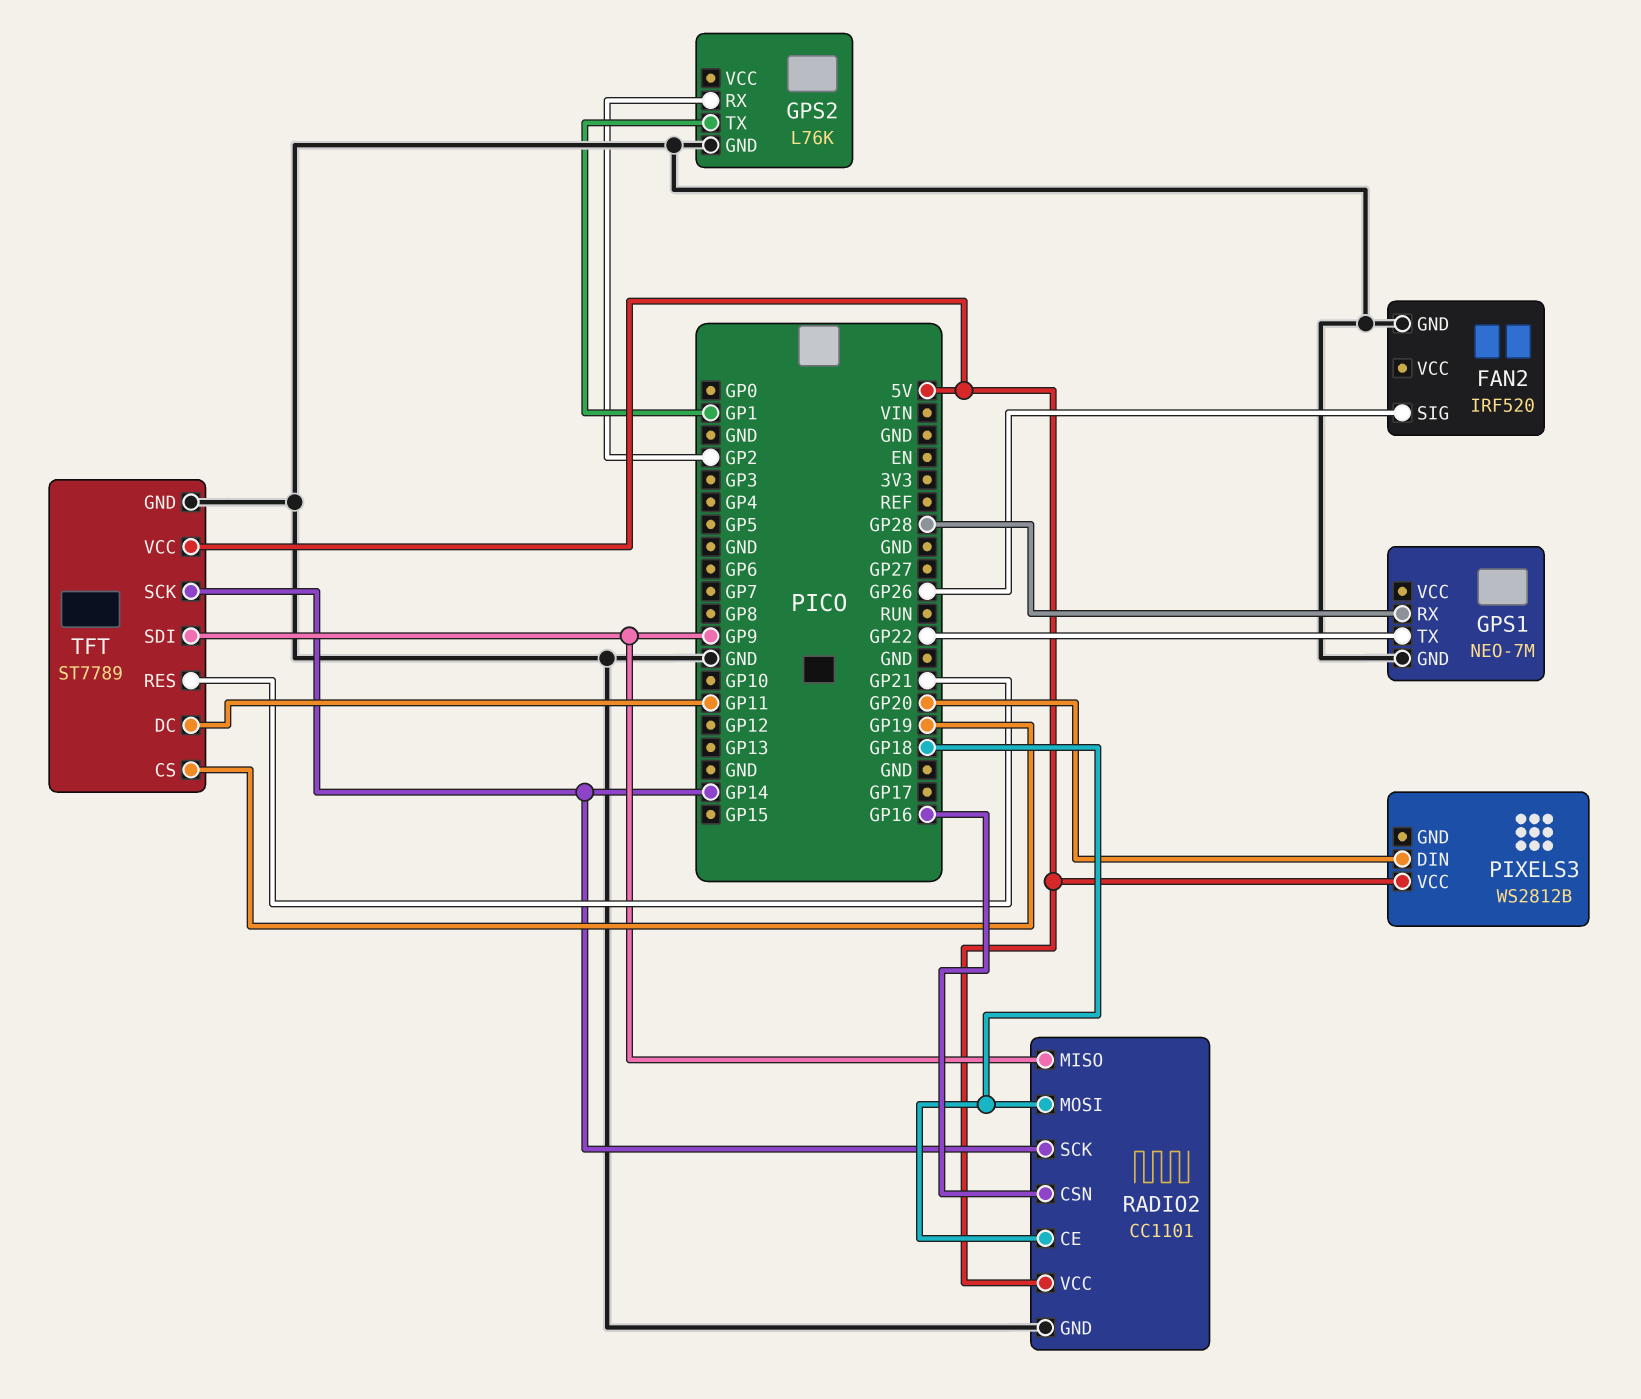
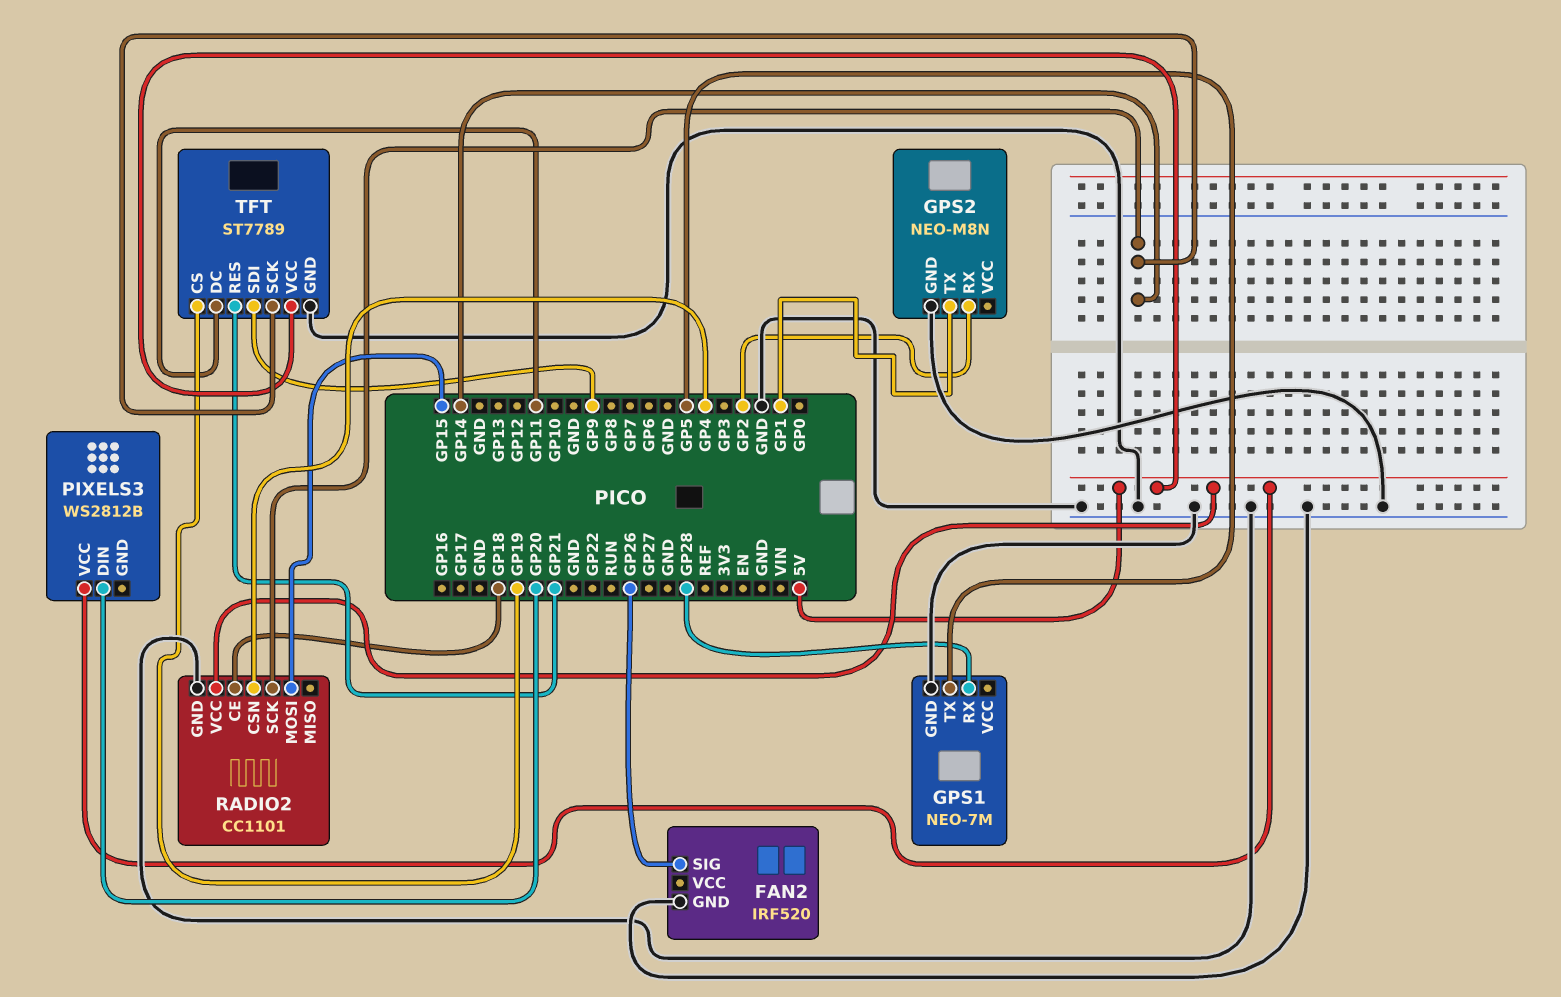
GPS1 pin TX: GP22 -> GP5
GPS2: L76K -> NEO-M8N
RADIO2 pin CSN: GP16 -> GP4
RADIO2 pin MISO: GP9 -> none
RADIO2 pin MOSI: GP18 -> GP15

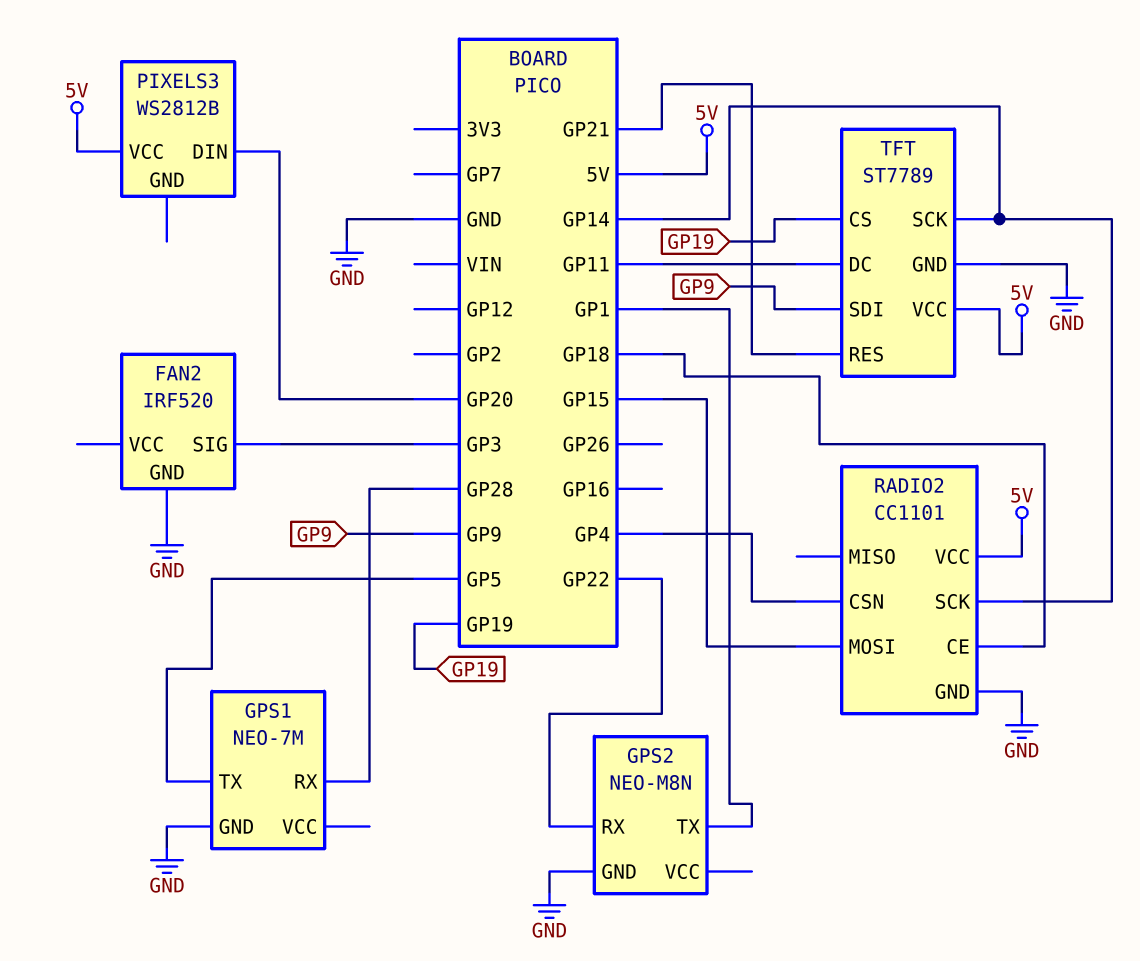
FAN2 pin SIG: GP26 -> GP3
GPS2 pin RX: GP2 -> GP22

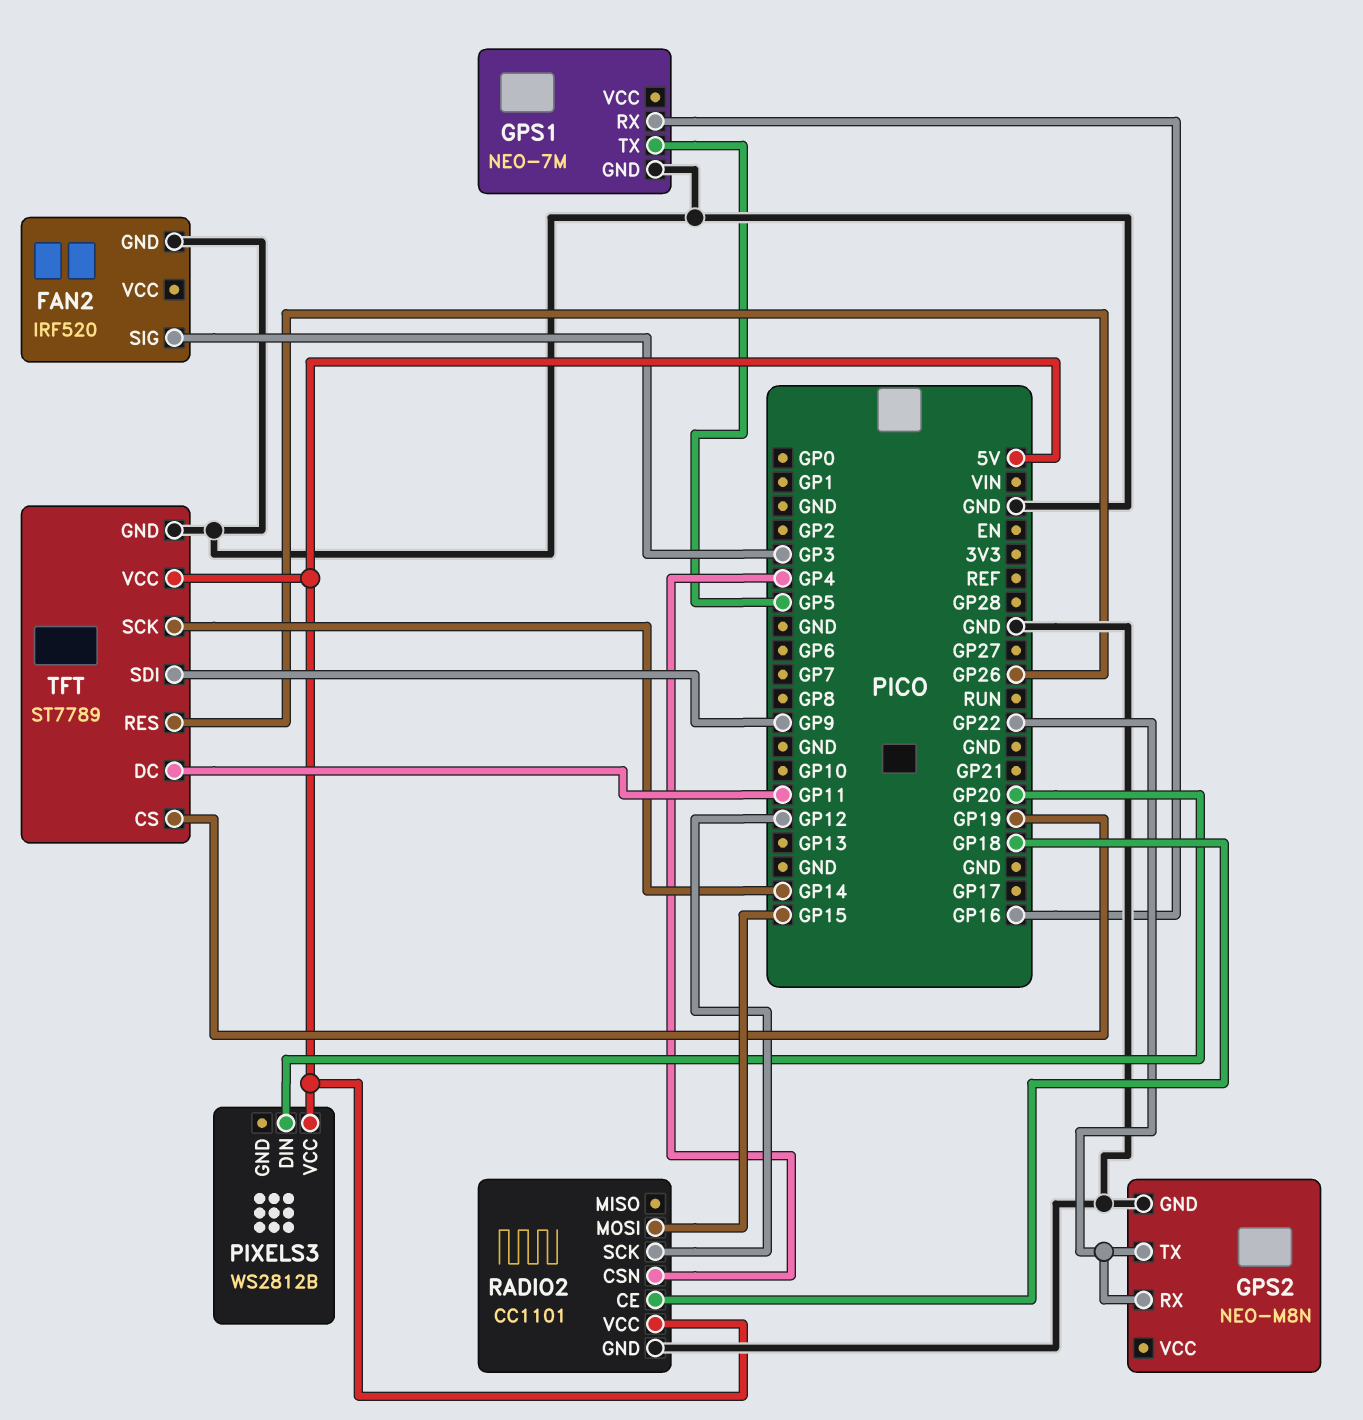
GPS1 pin RX: GP28 -> GP16
GPS2 pin TX: GP1 -> GP22
RADIO2 pin SCK: GP14 -> GP12
TFT pin RES: GP21 -> GP26

